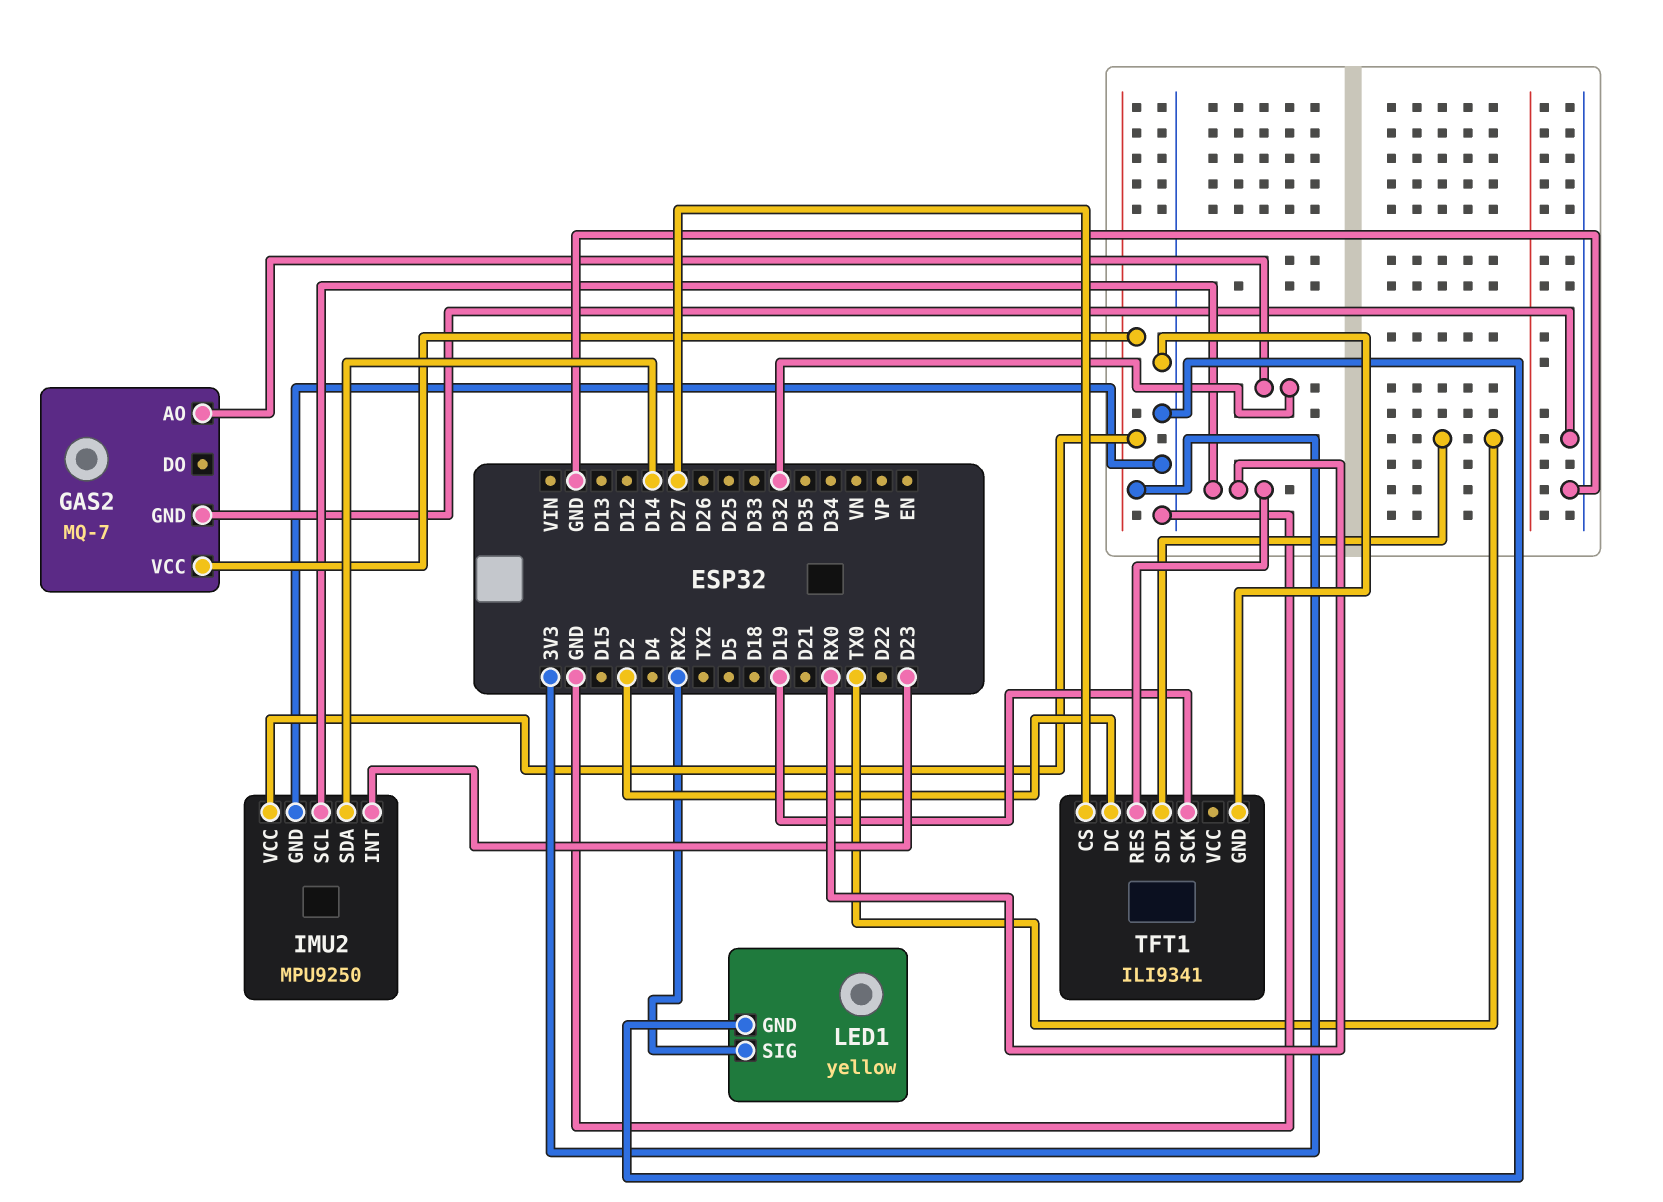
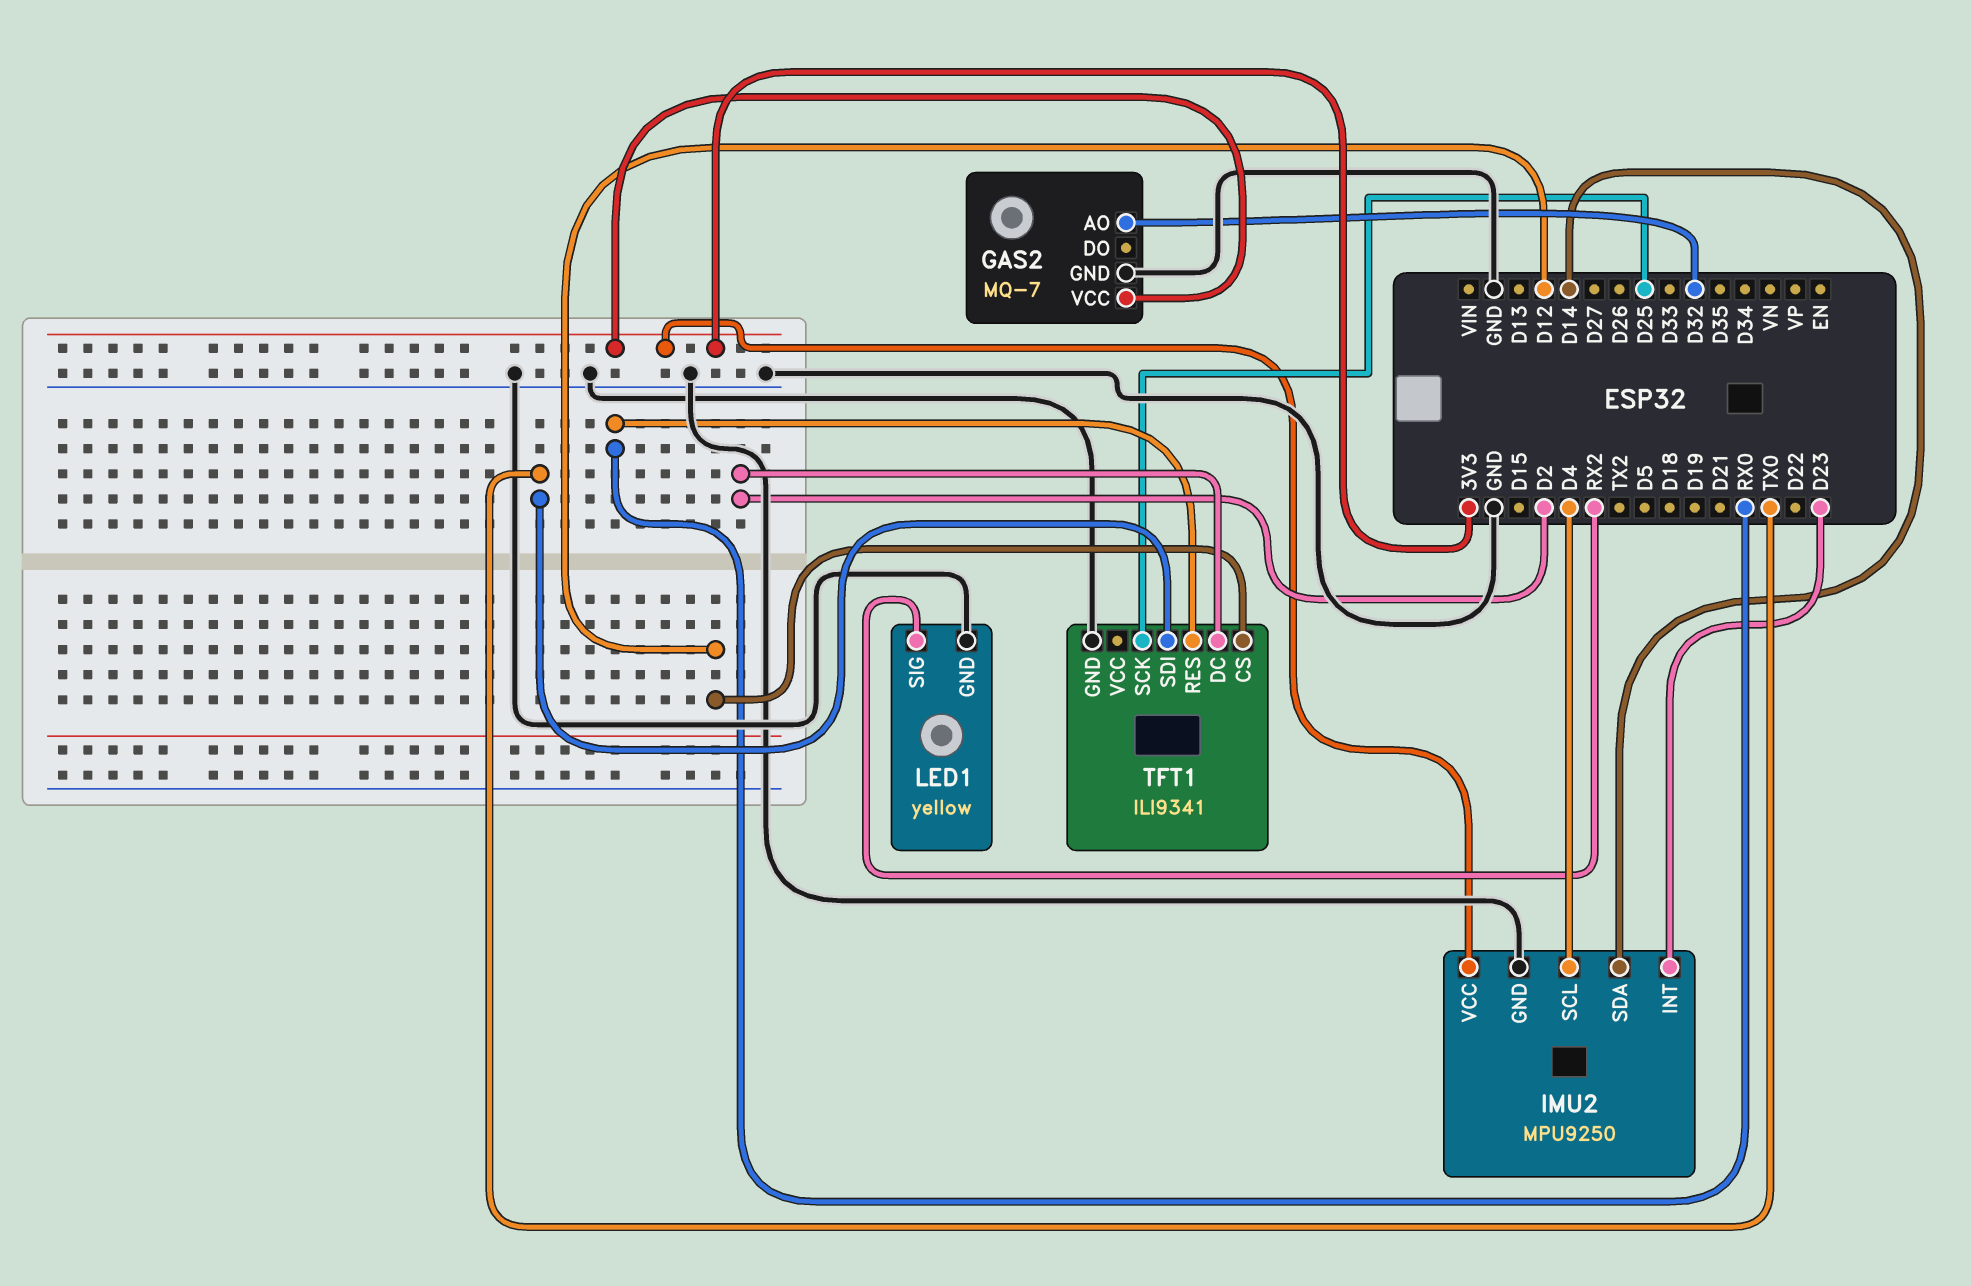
IMU2 pin SCL: RX0 -> D4
TFT1 pin CS: D27 -> D12
TFT1 pin SCK: D19 -> D25

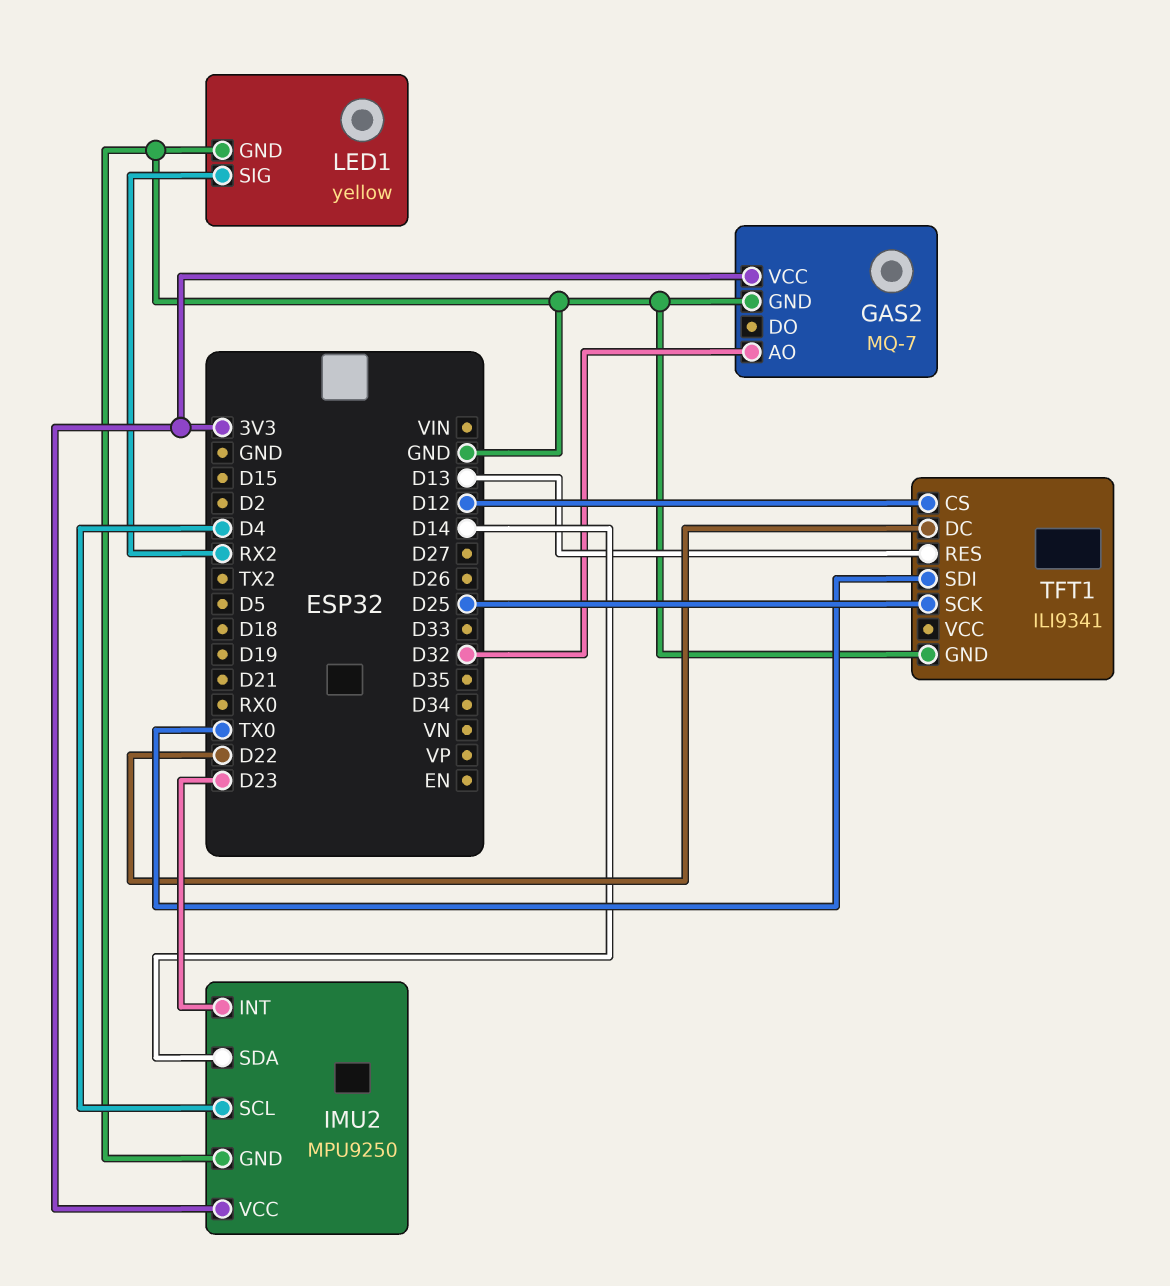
TFT1 pin DC: D2 -> D22
TFT1 pin RES: RX0 -> D13

